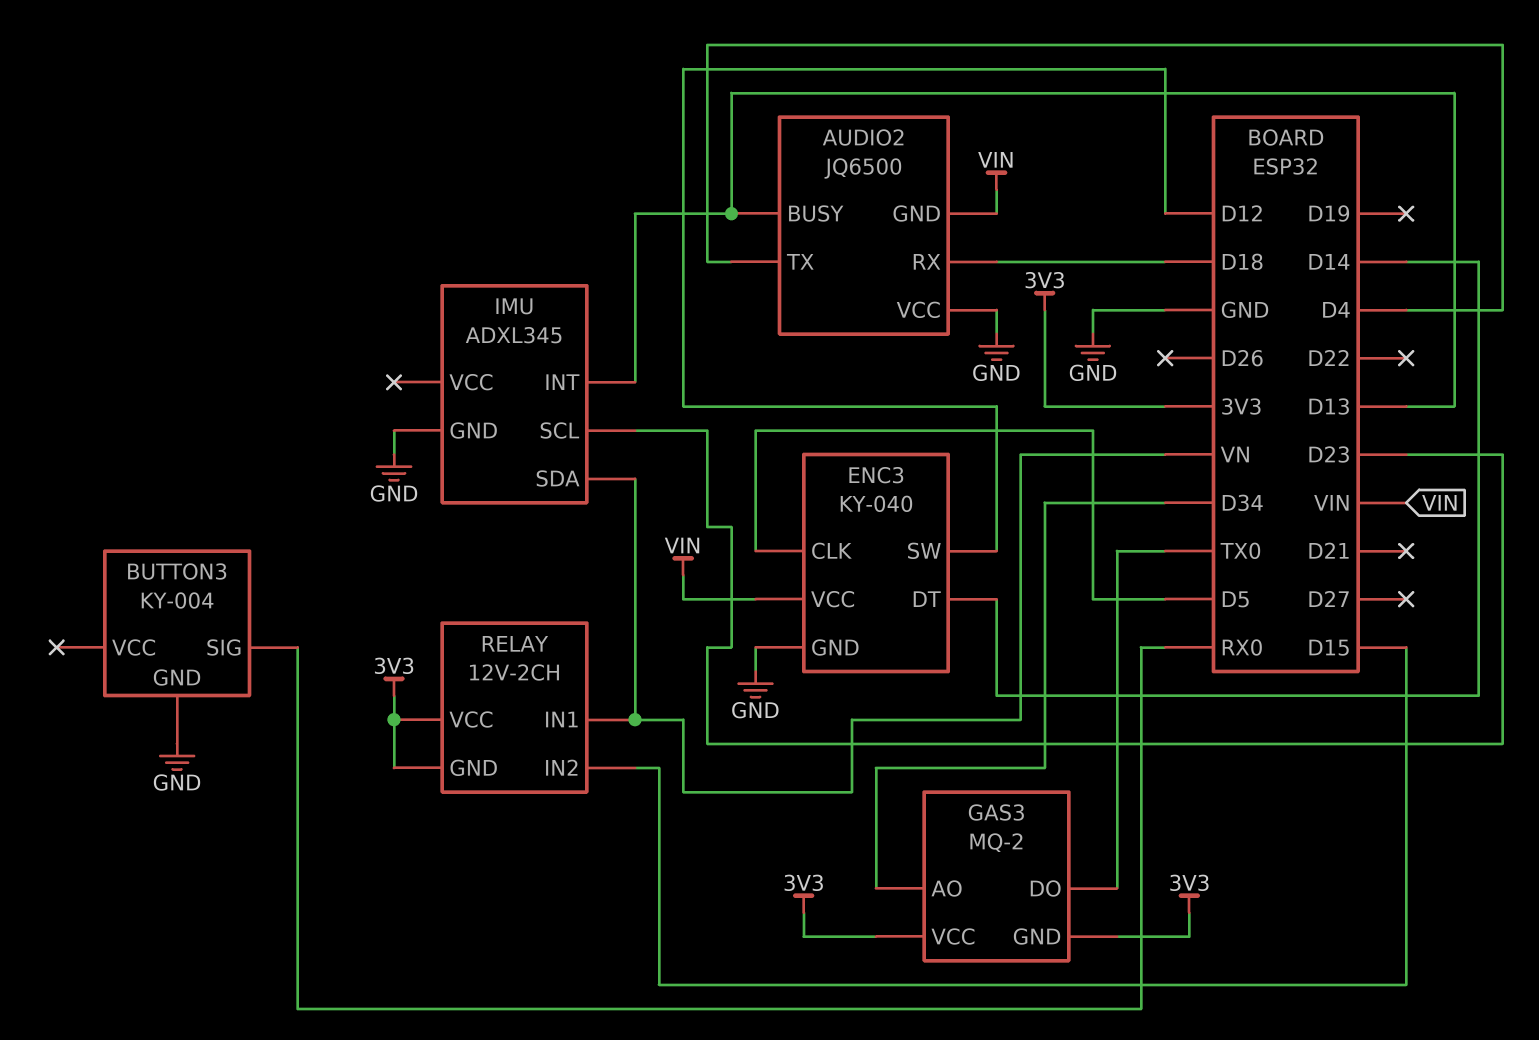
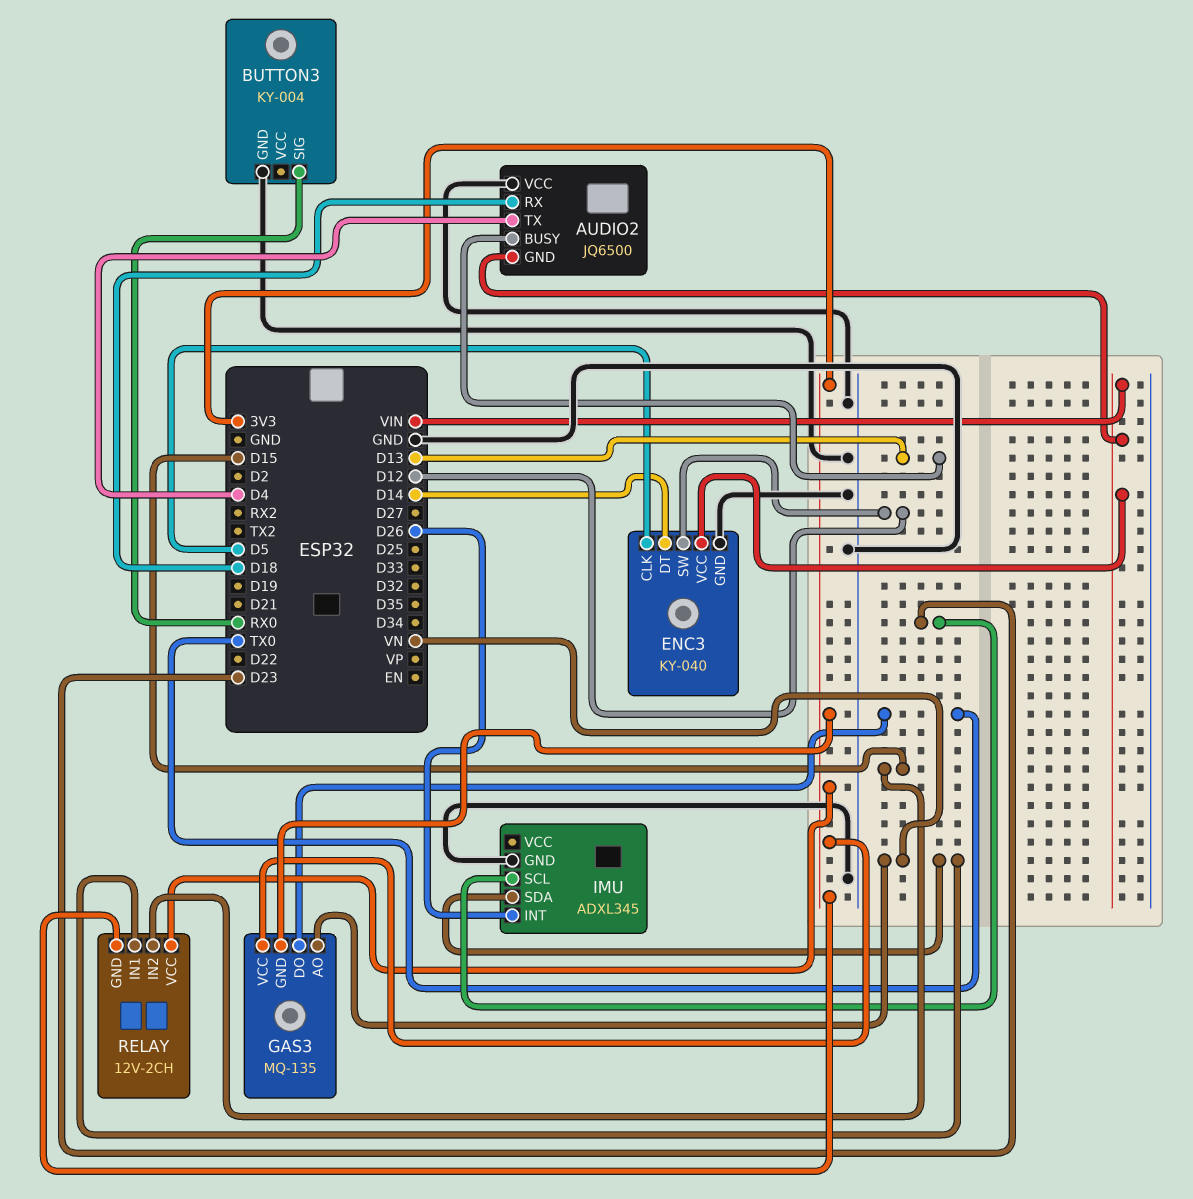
GAS3: MQ-2 -> MQ-135
GAS3 pin AO: D34 -> VN
IMU pin INT: D13 -> D26

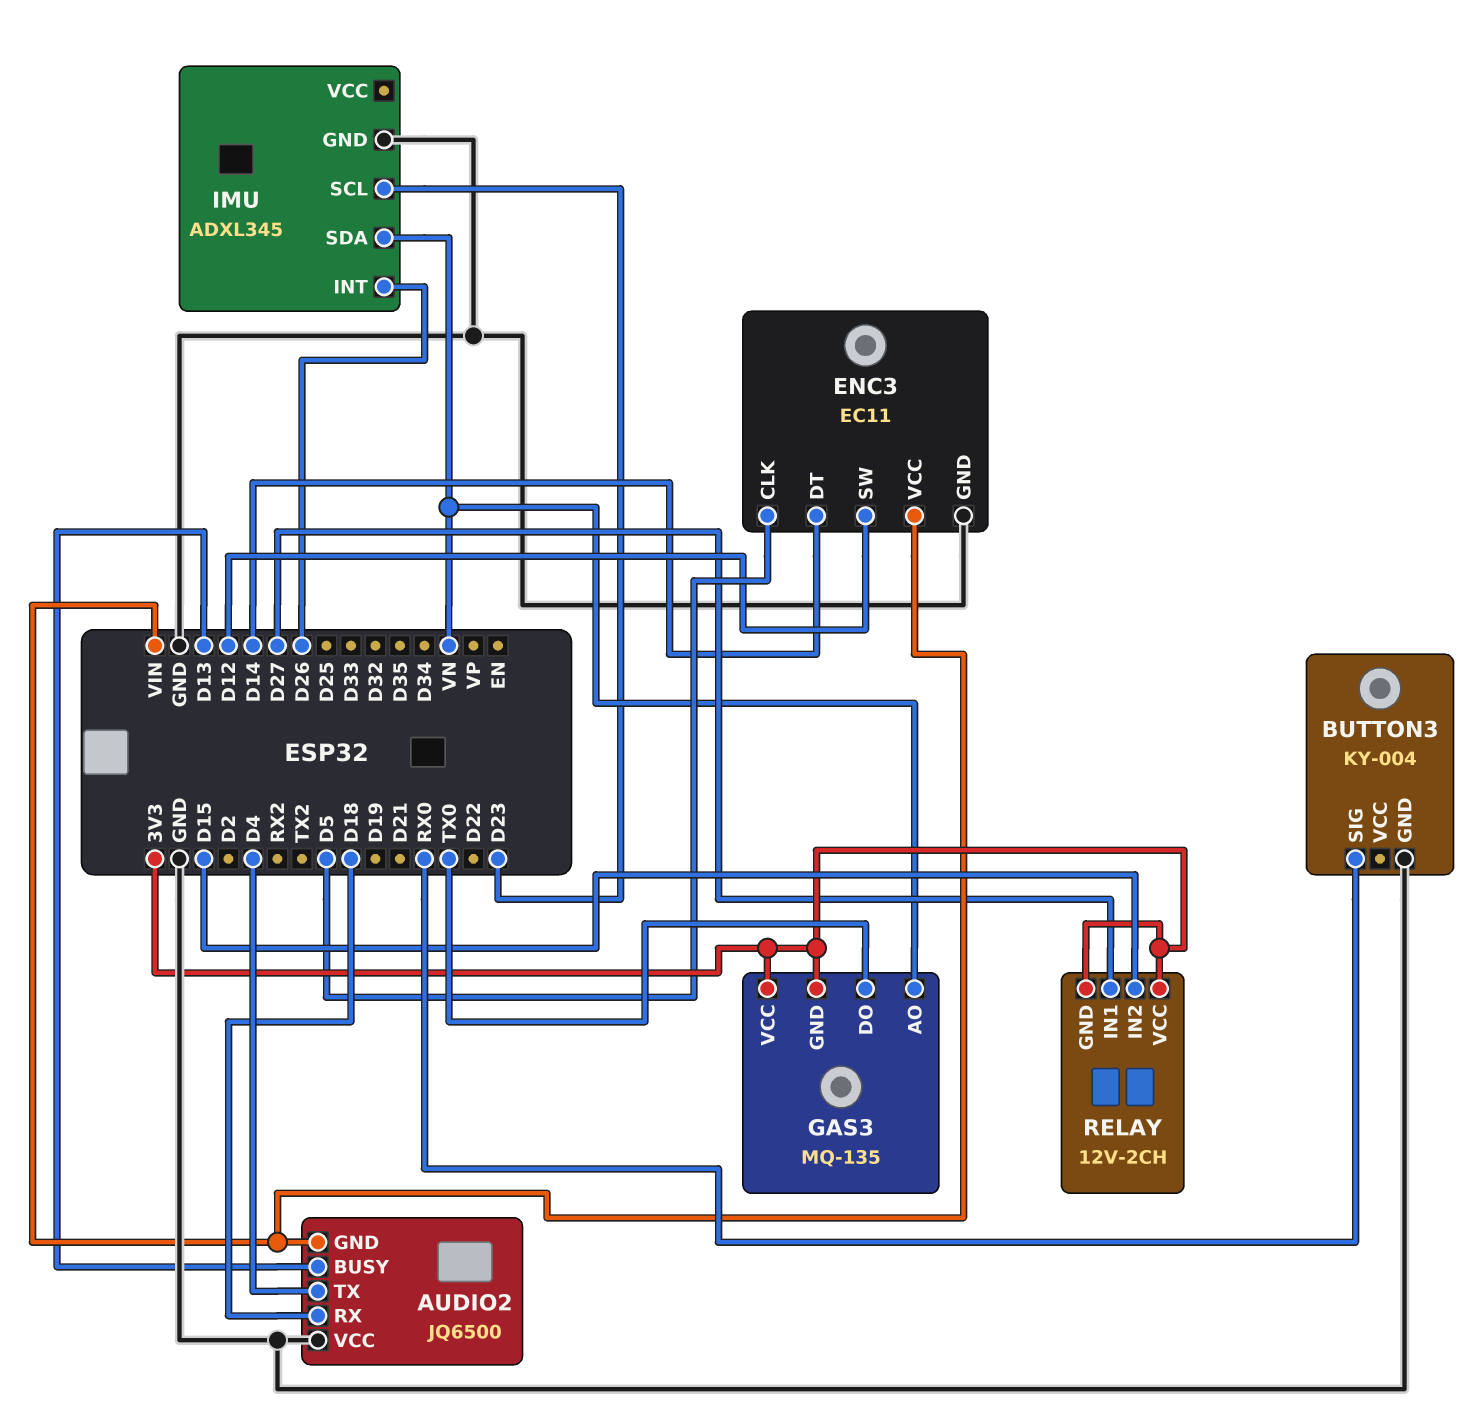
ENC3: KY-040 -> EC11
RELAY pin IN1: VN -> D27

